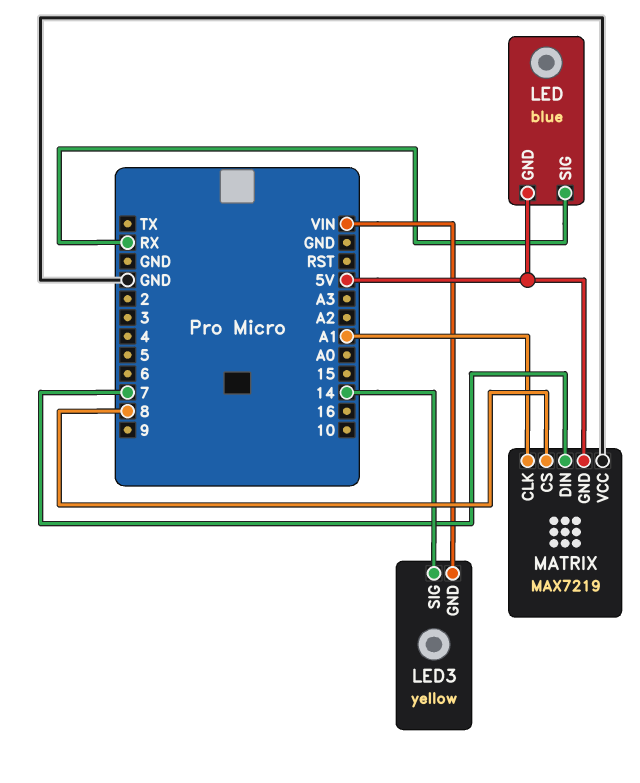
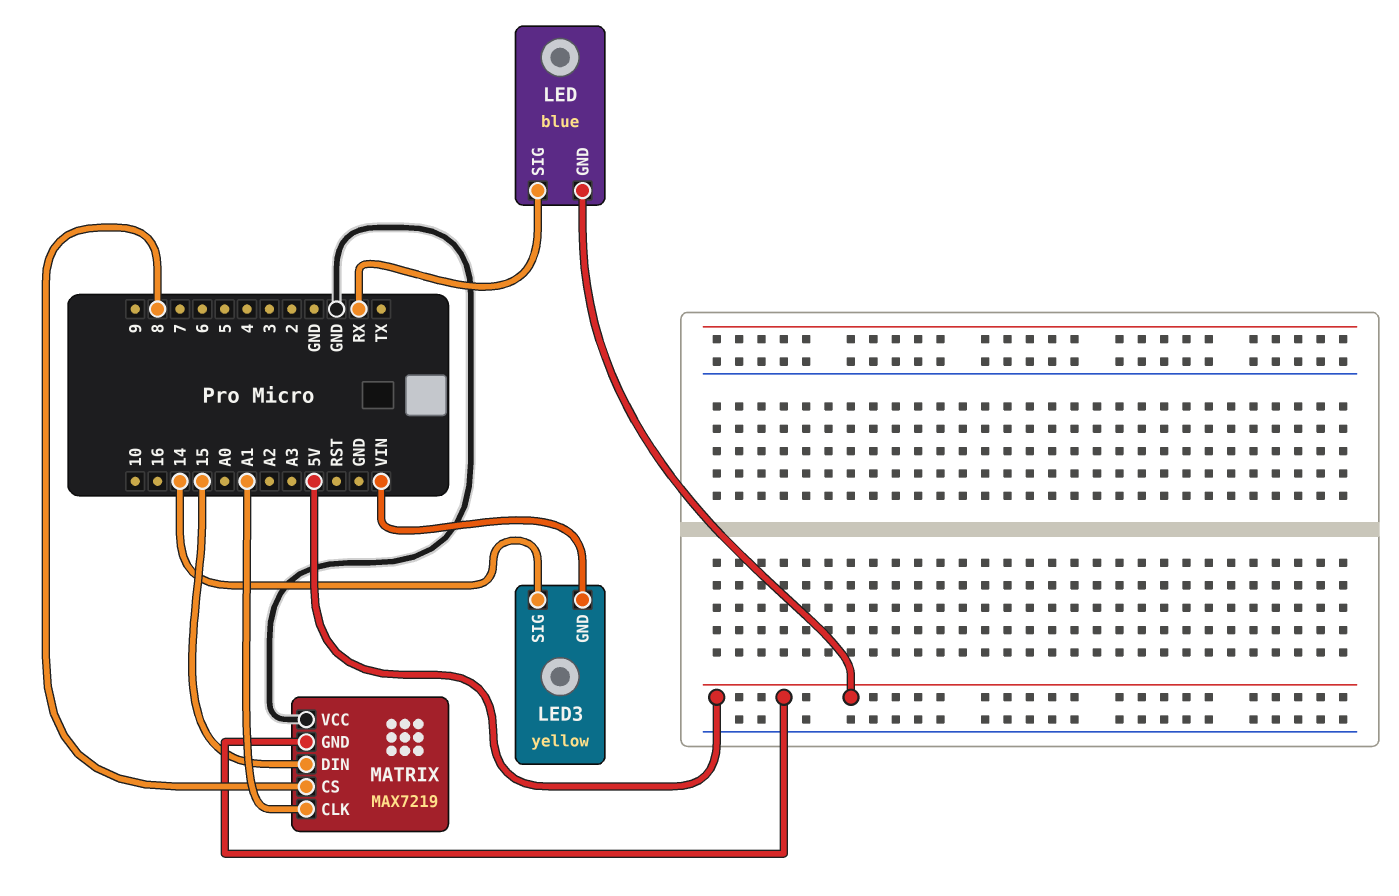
MATRIX pin DIN: 7 -> 15

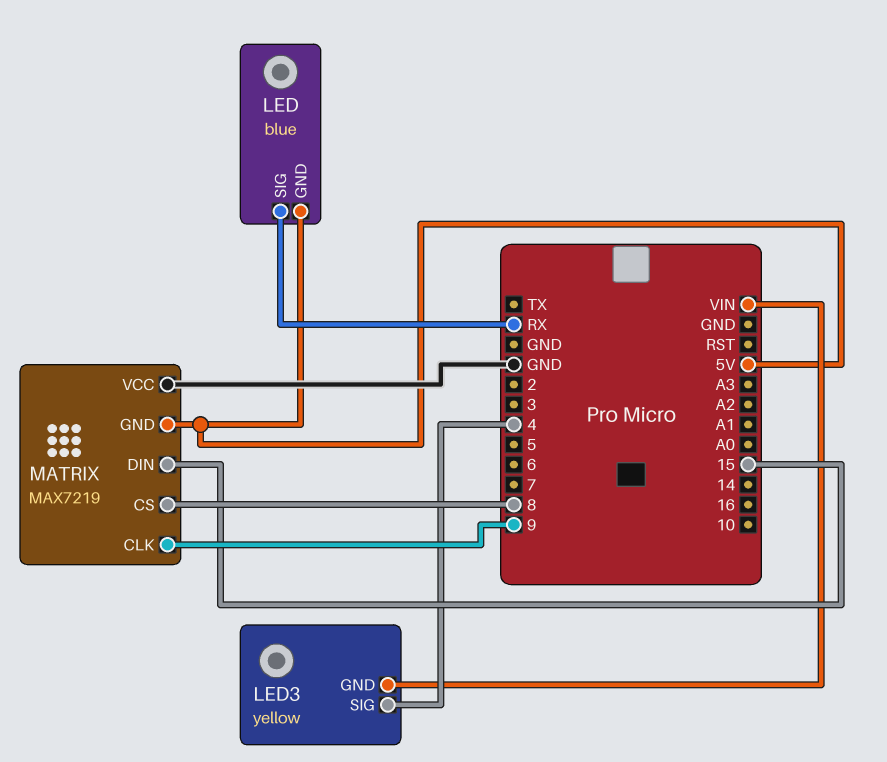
LED3 pin SIG: 14 -> 4
MATRIX pin CLK: A1 -> 9

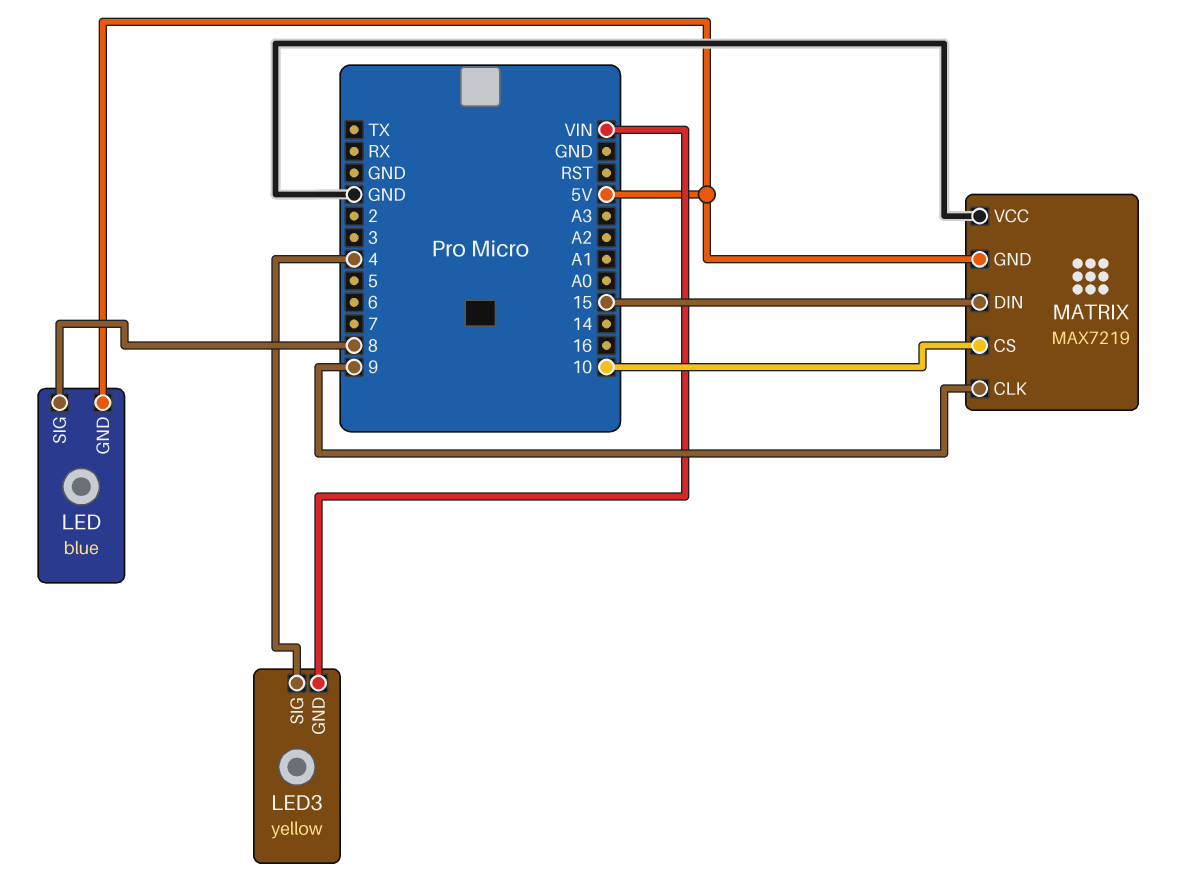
LED pin SIG: RX -> 8
MATRIX pin CS: 8 -> 10

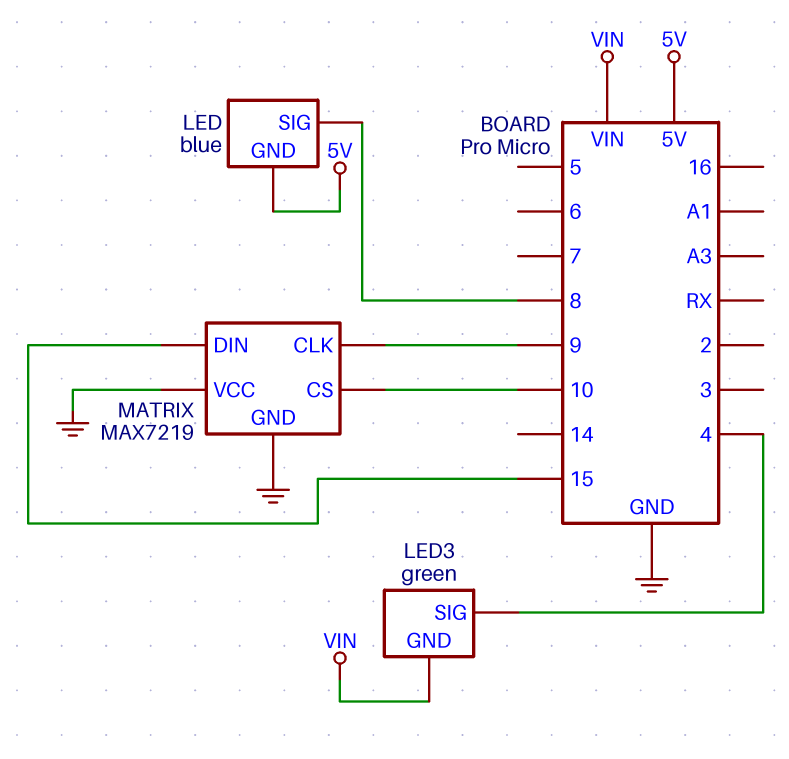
LED3: yellow -> green
MATRIX pin GND: 5V -> GND

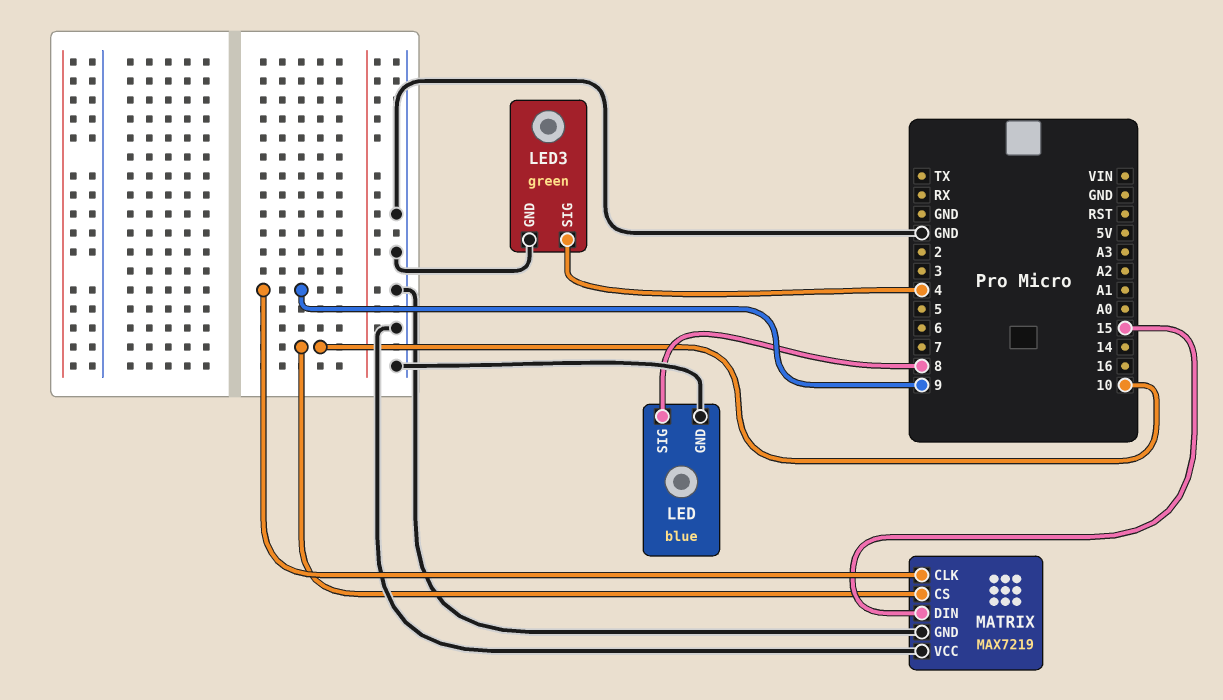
LED pin GND: 5V -> GND
LED3 pin GND: VIN -> GND

